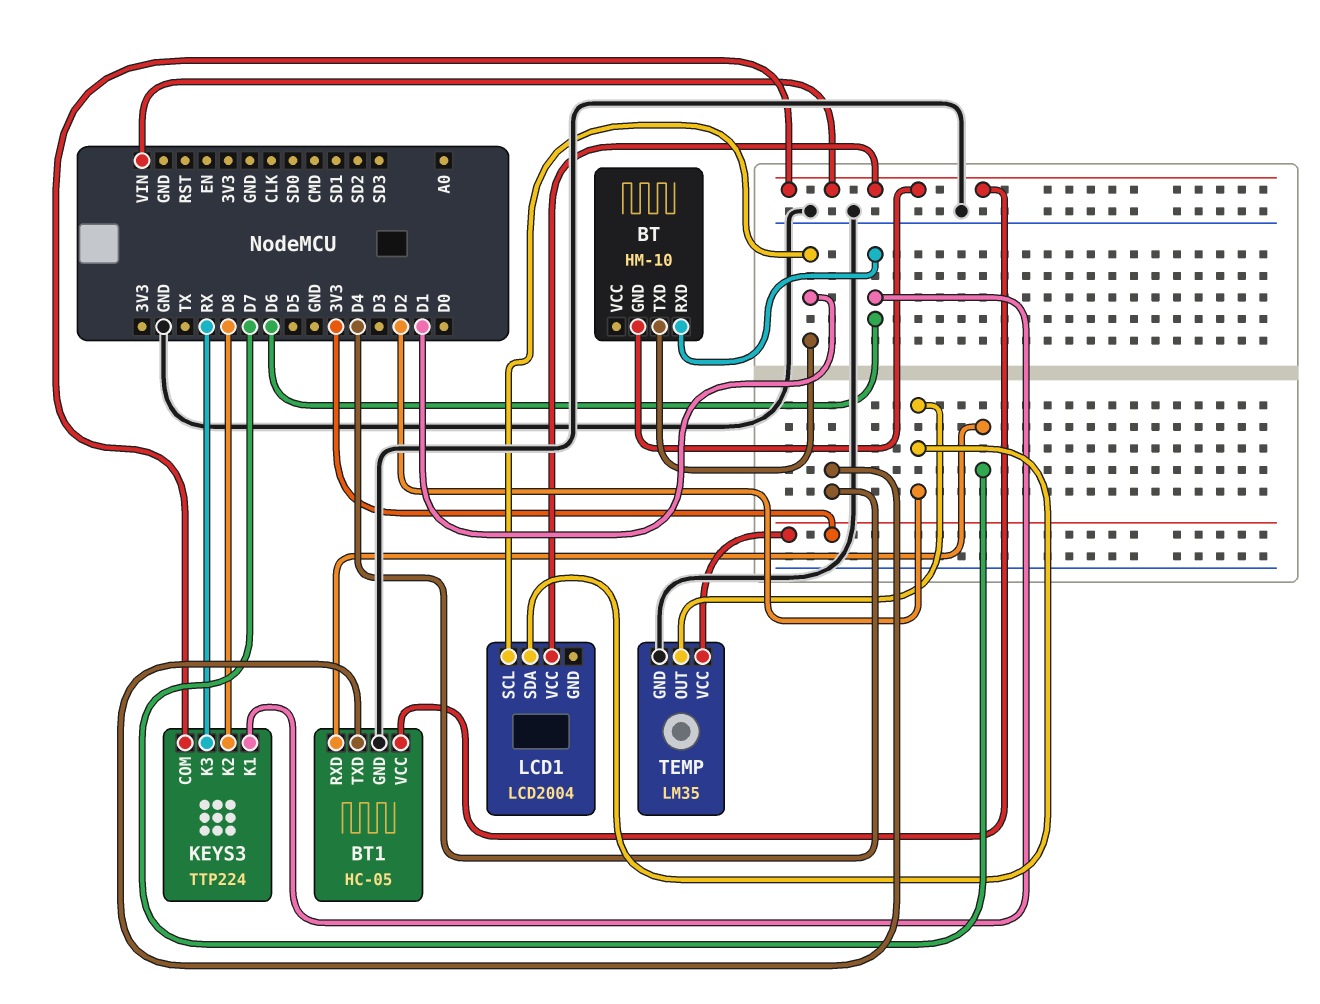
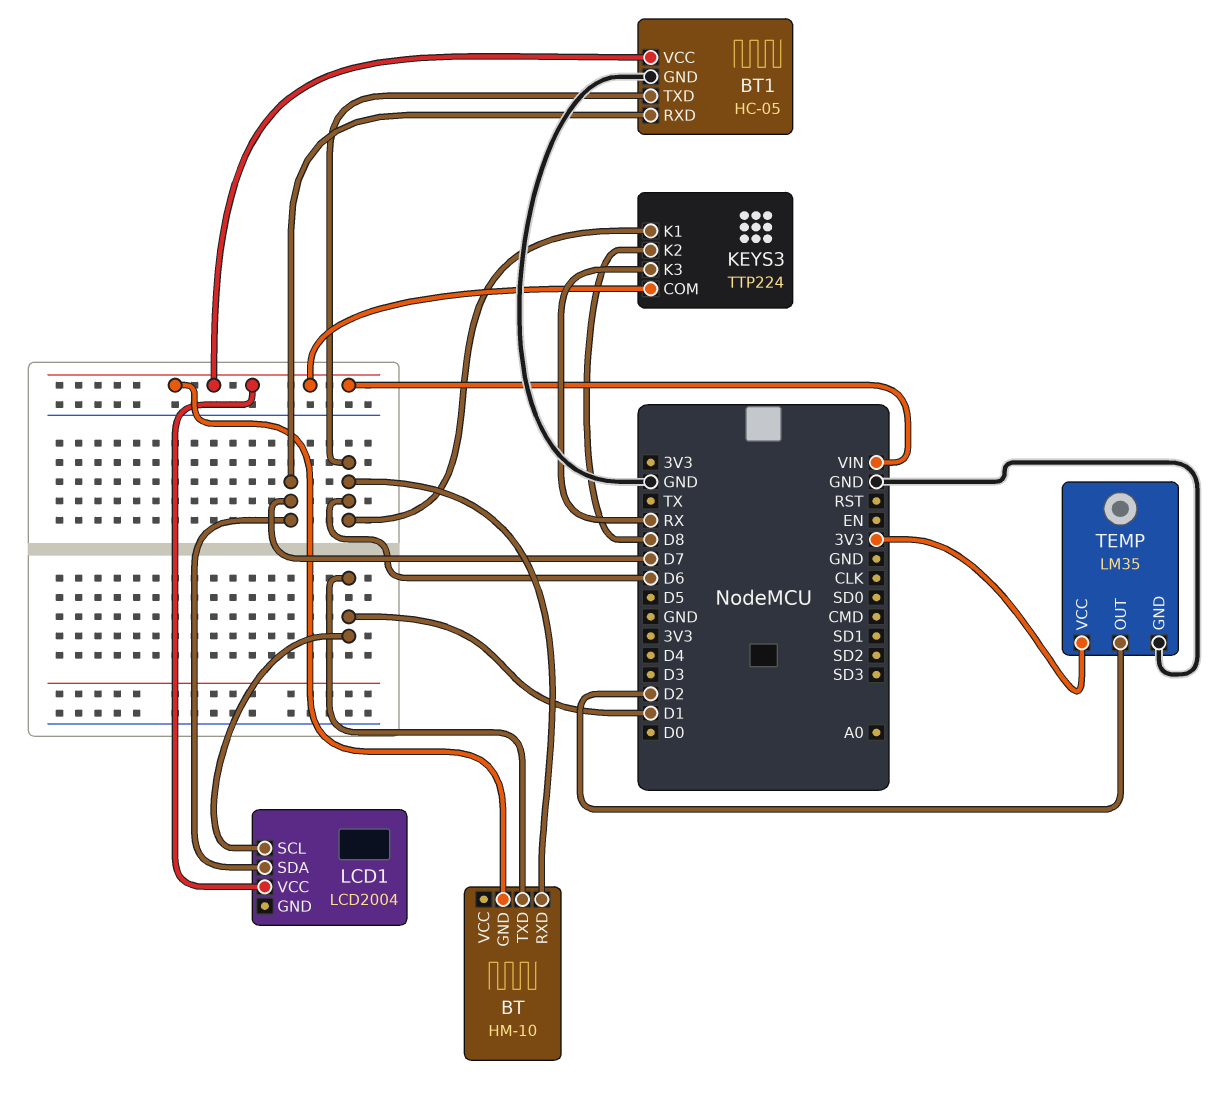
BT1 pin TXD: D4 -> D6
LCD1 pin SDA: D2 -> D7

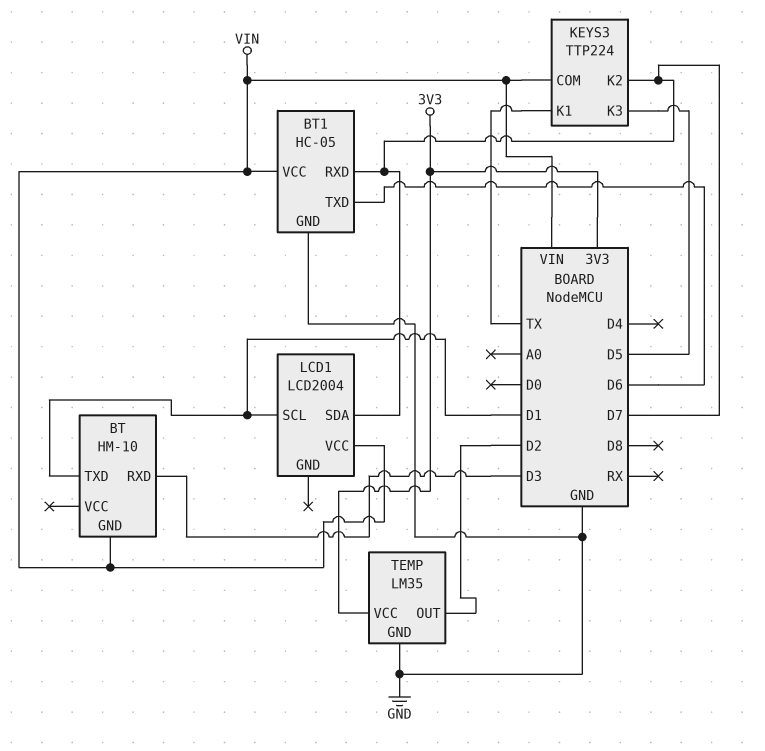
BT pin RXD: D6 -> D3
KEYS3 pin K1: D6 -> TX
KEYS3 pin K2: D8 -> D7
KEYS3 pin K3: RX -> D5

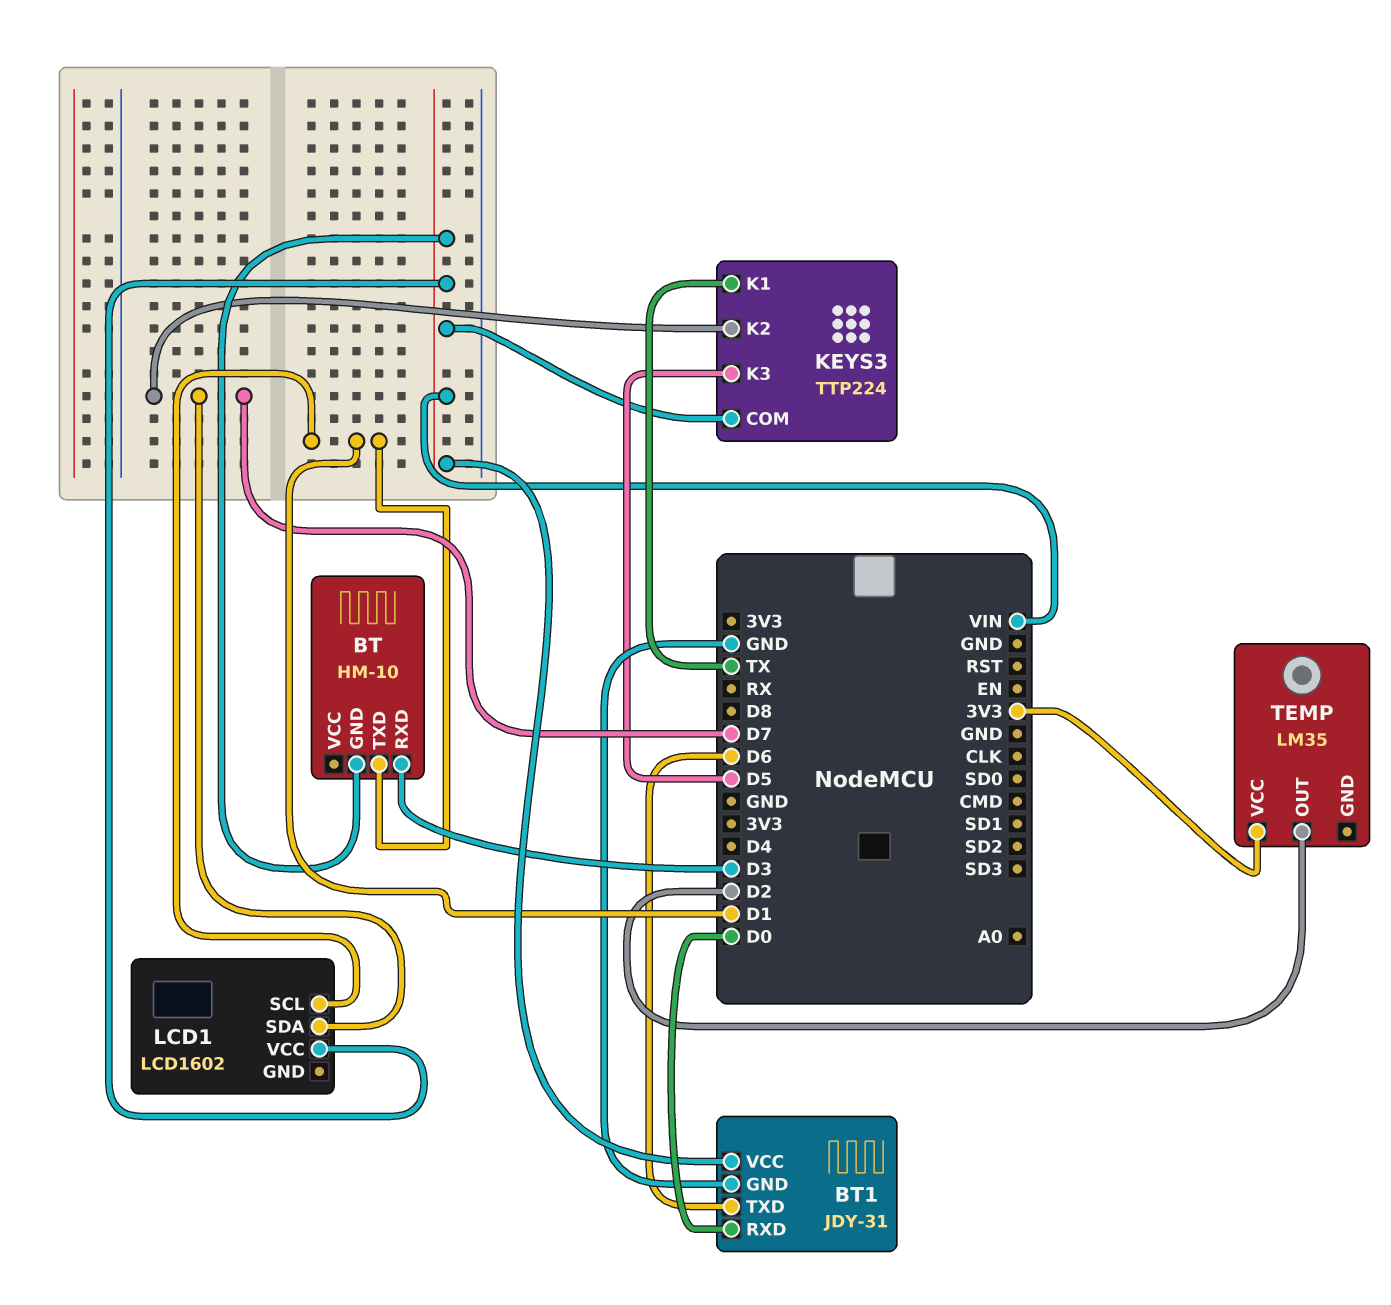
BT1: HC-05 -> JDY-31
BT1 pin RXD: D7 -> D0
LCD1: LCD2004 -> LCD1602
TEMP pin GND: GND -> none

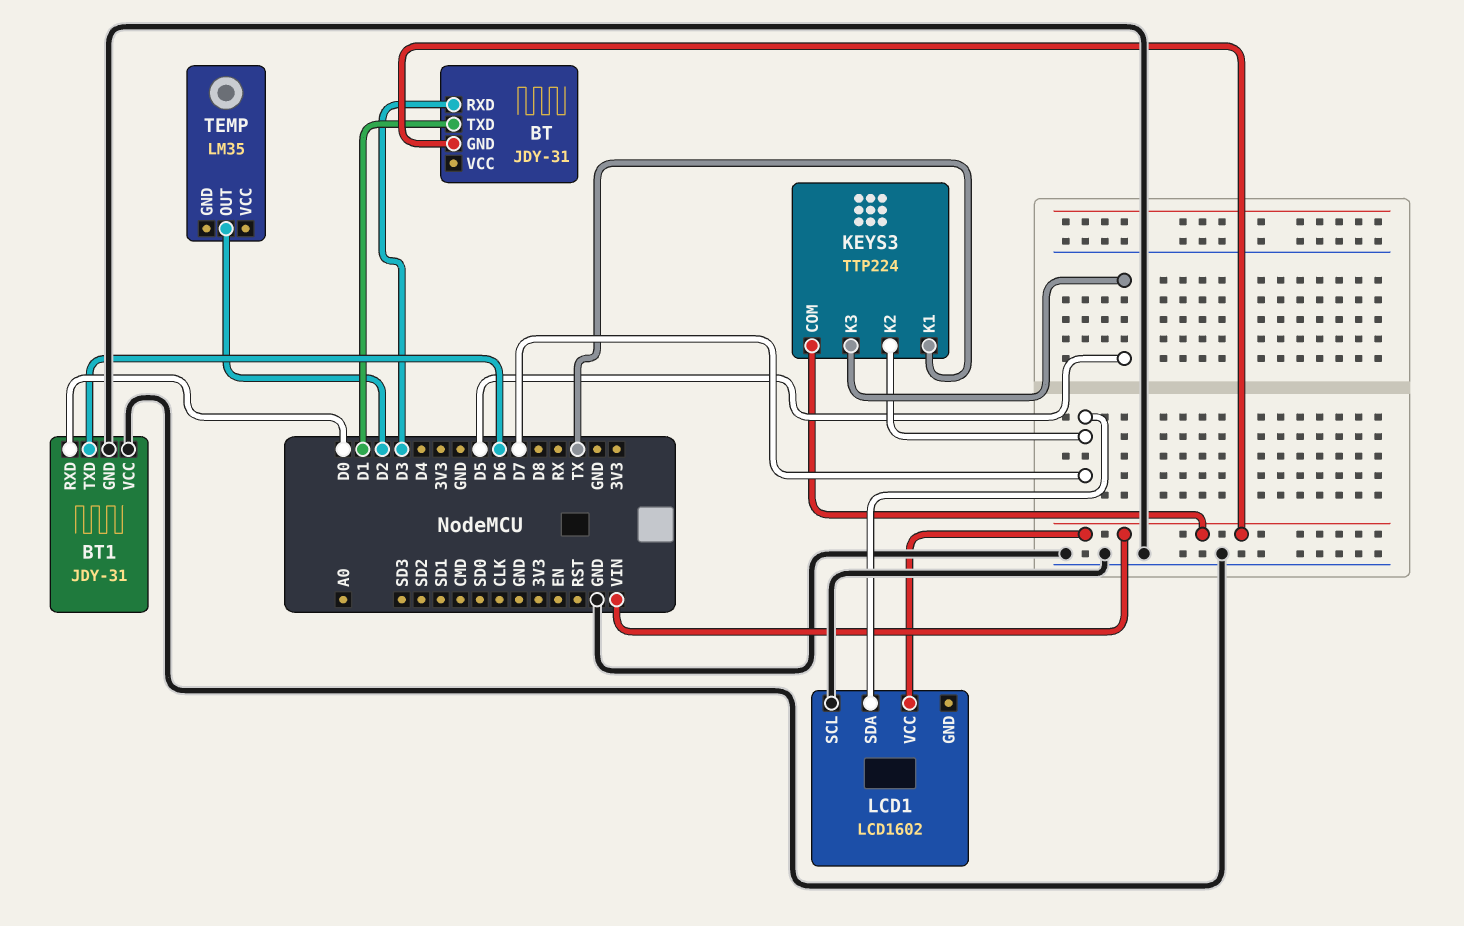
BT: HM-10 -> JDY-31
BT1 pin VCC: VIN -> GND
LCD1 pin SCL: D1 -> GND
TEMP pin VCC: 3V3 -> none

